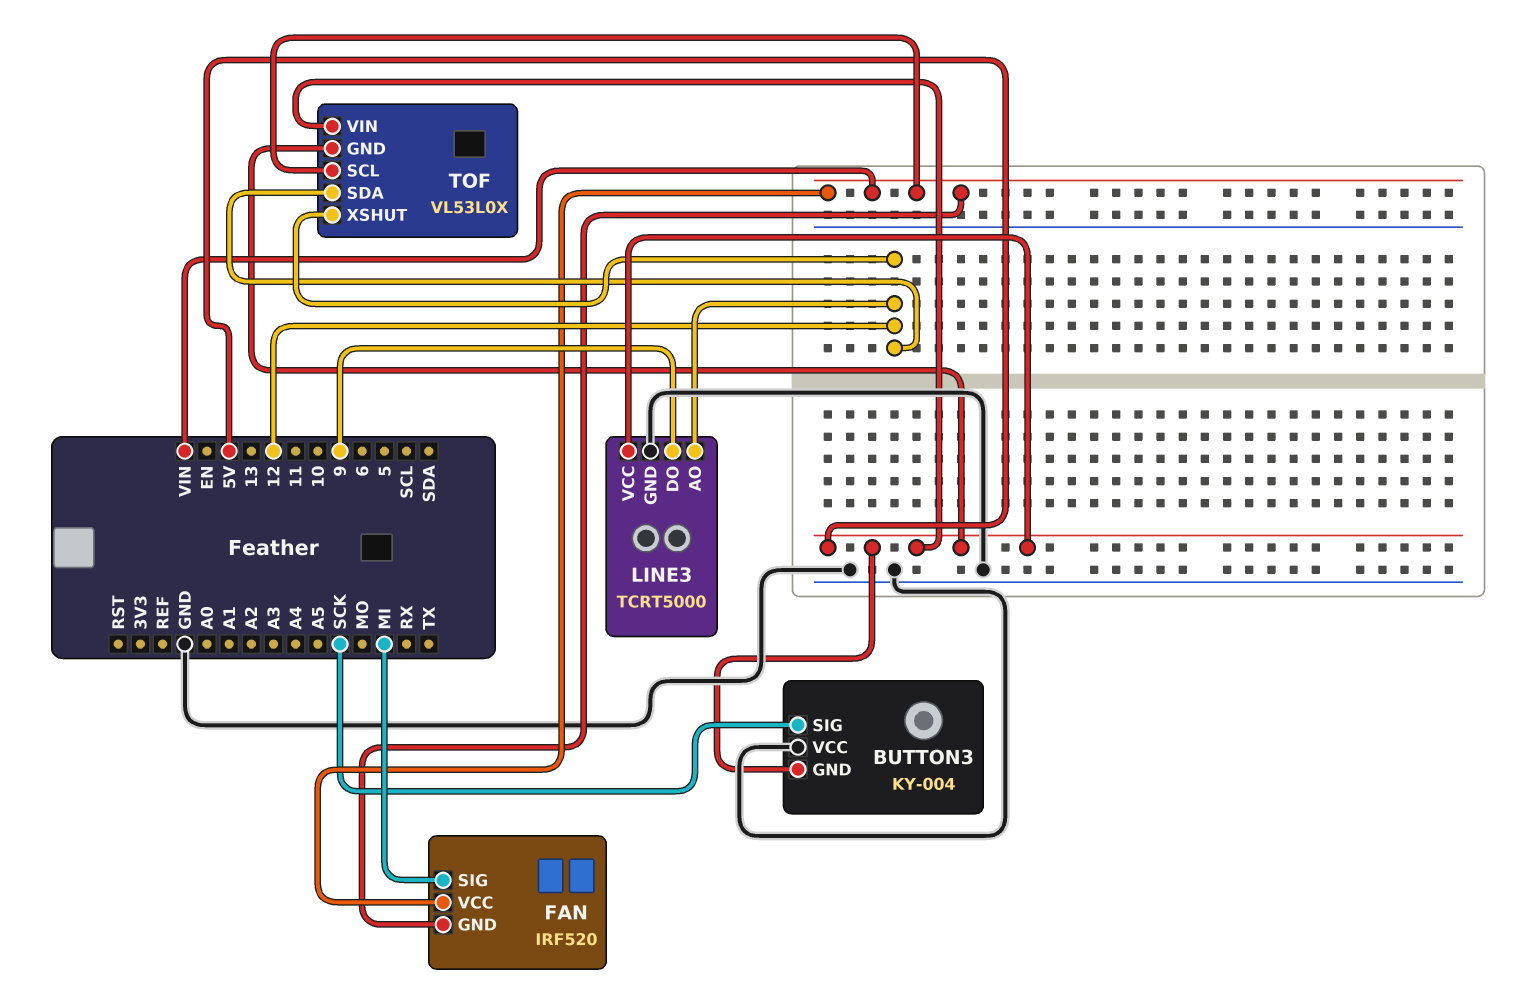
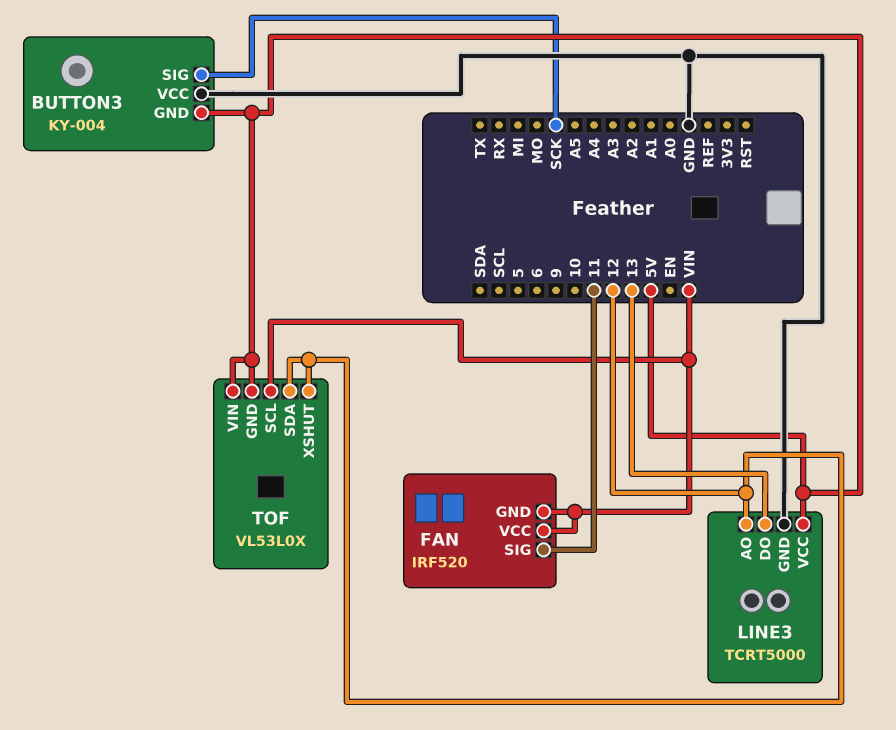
FAN pin SIG: MI -> 11
LINE3 pin DO: 9 -> 13

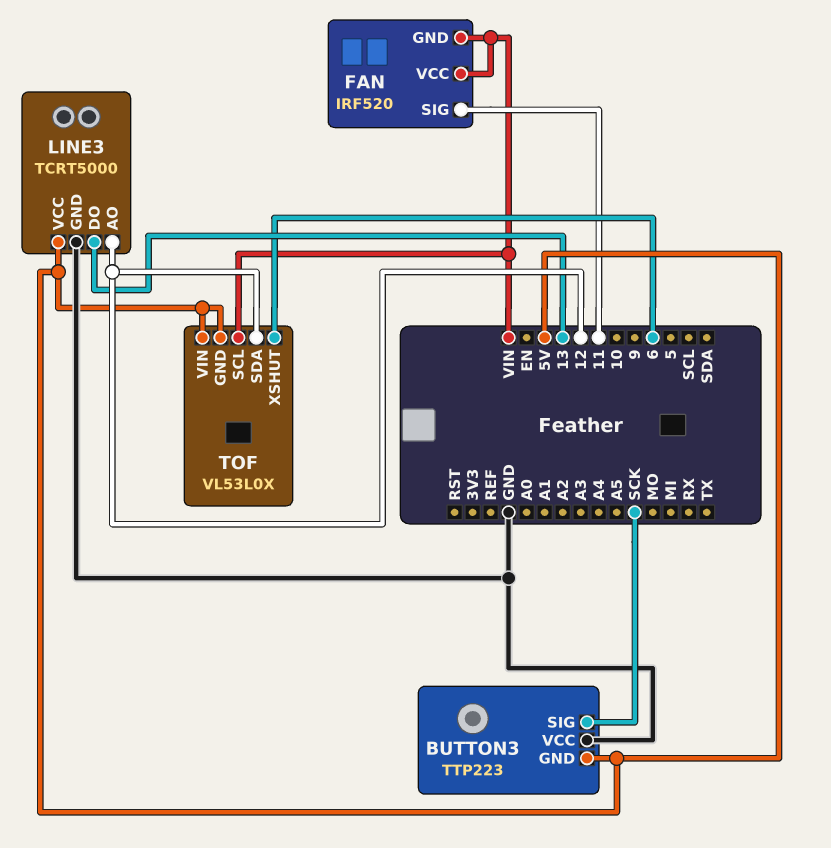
BUTTON3: KY-004 -> TTP223
TOF pin XSHUT: 12 -> 6

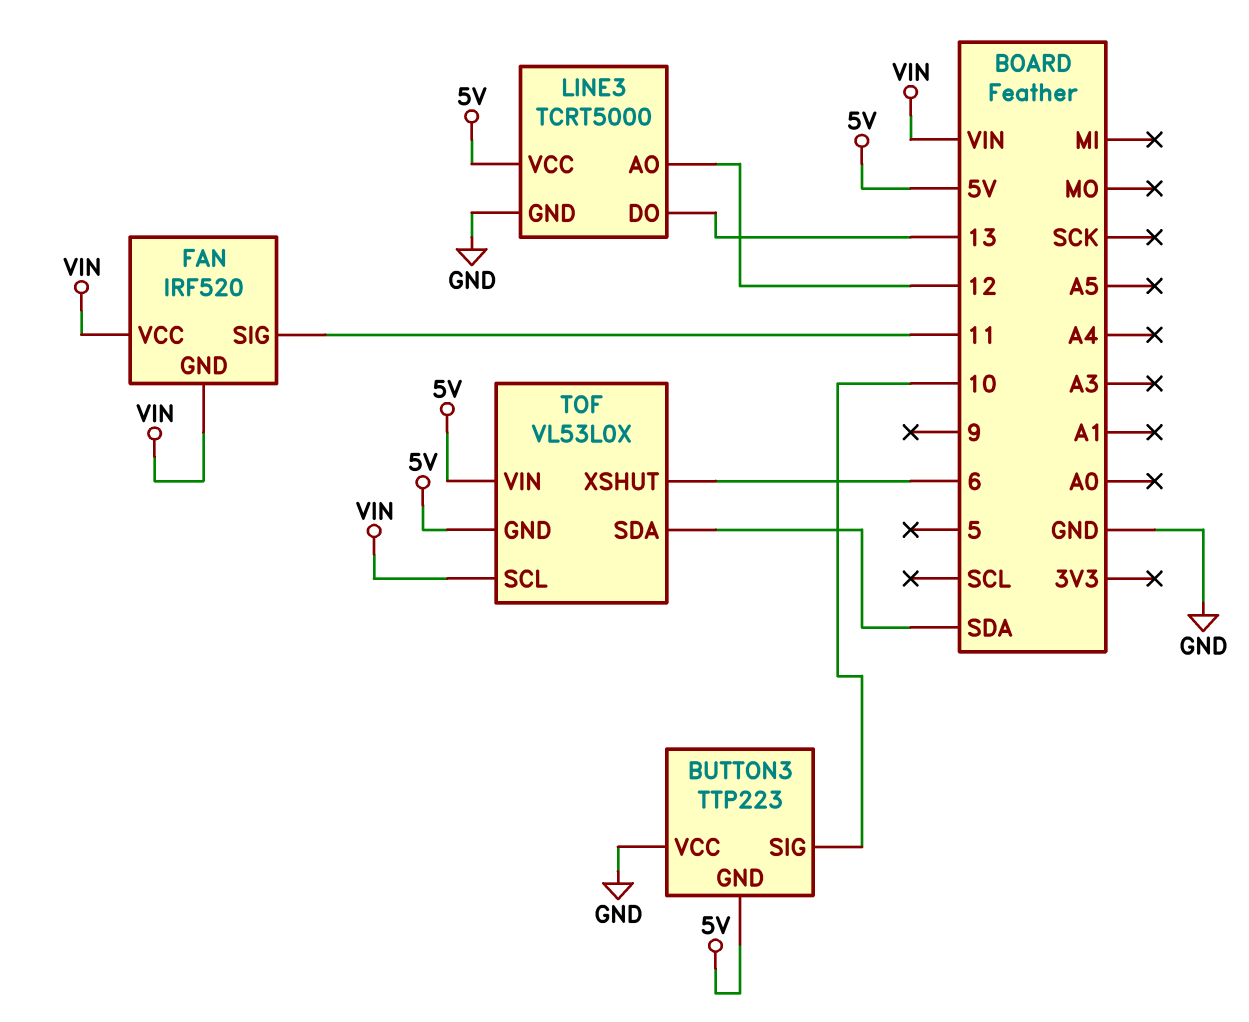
BUTTON3 pin SIG: SCK -> 10
TOF pin SDA: 12 -> SDA

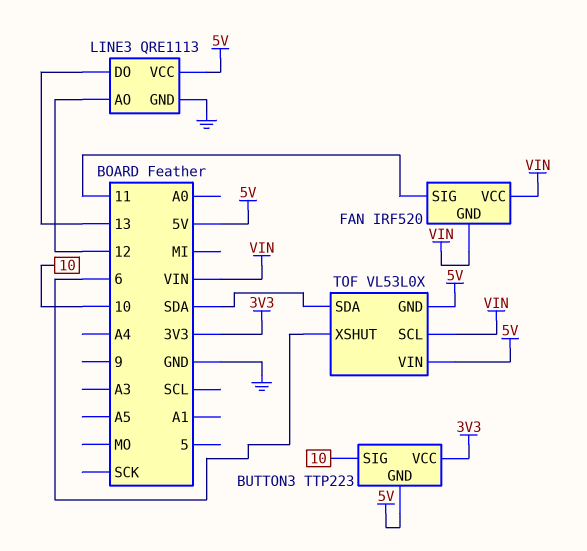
BUTTON3 pin VCC: GND -> 3V3
LINE3: TCRT5000 -> QRE1113

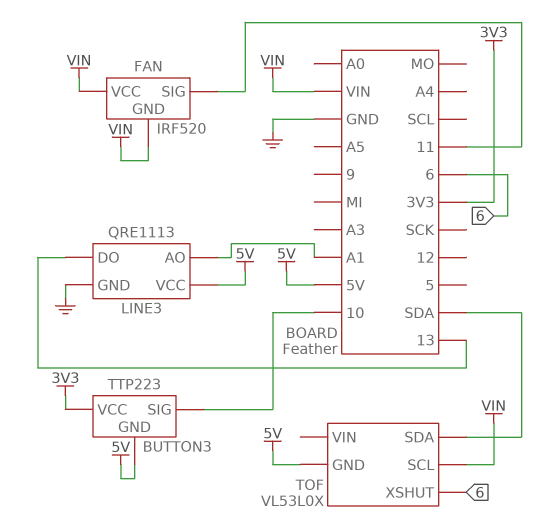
LINE3 pin AO: 12 -> A1
TOF pin VIN: 5V -> none

